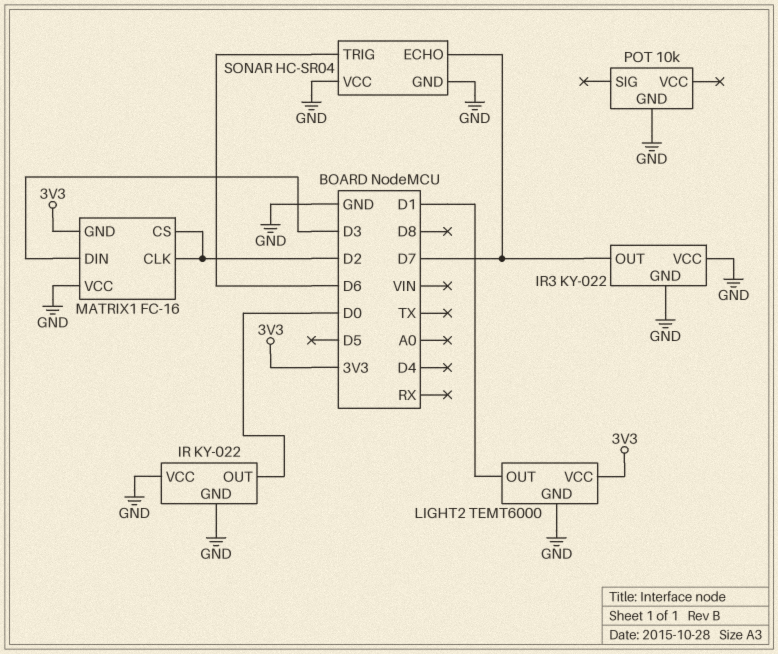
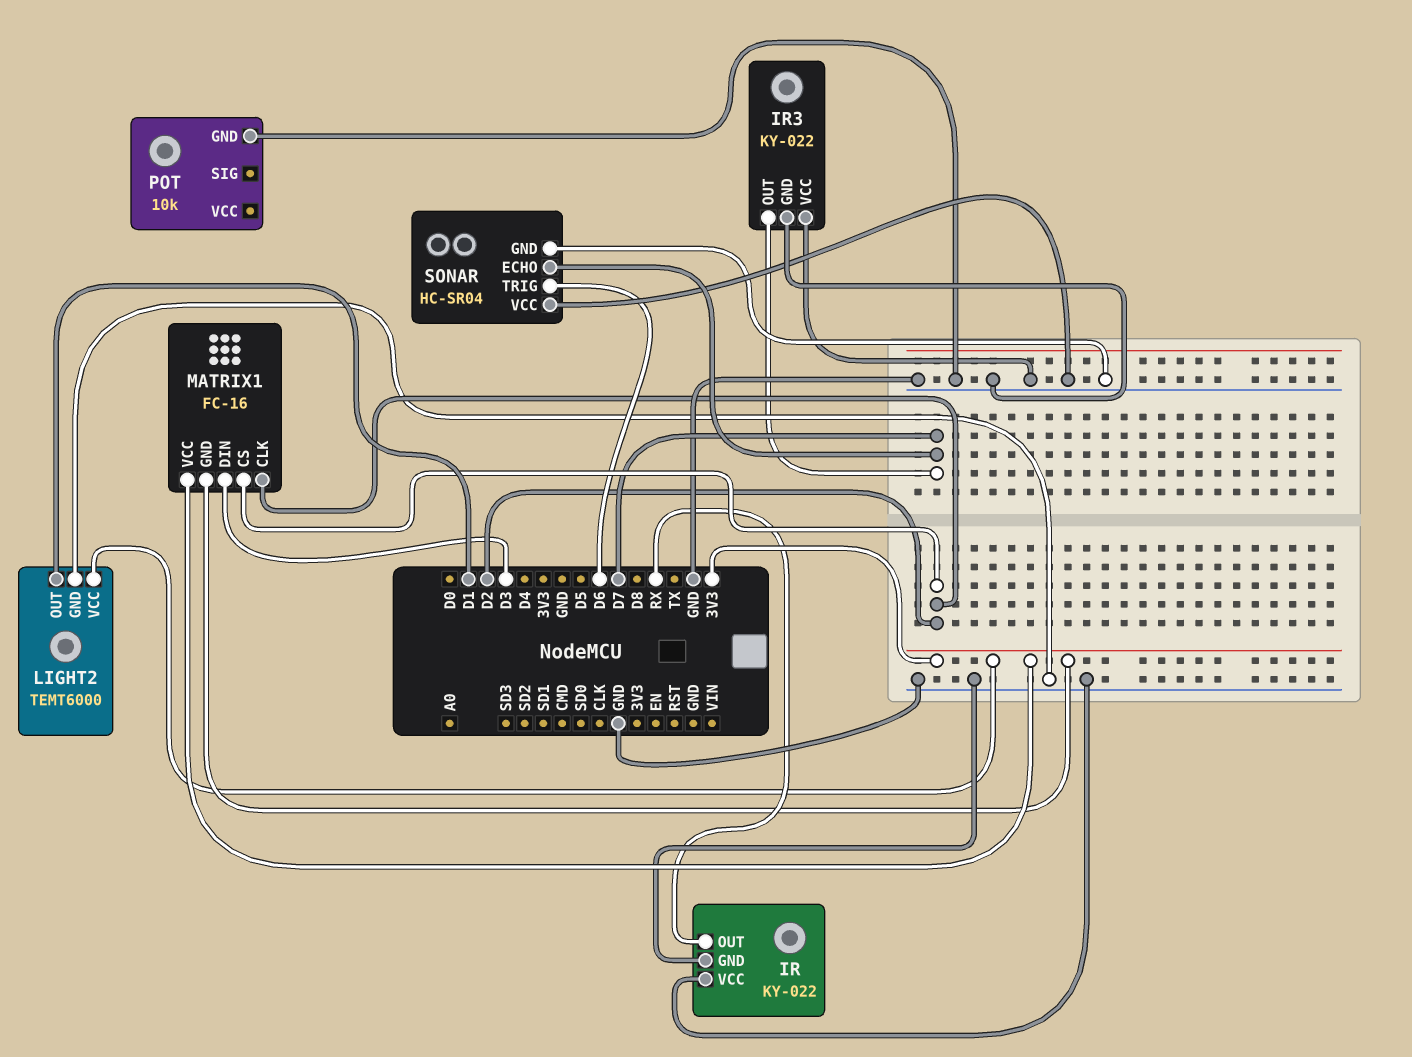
IR pin OUT: D0 -> RX
MATRIX1 pin VCC: GND -> 3V3

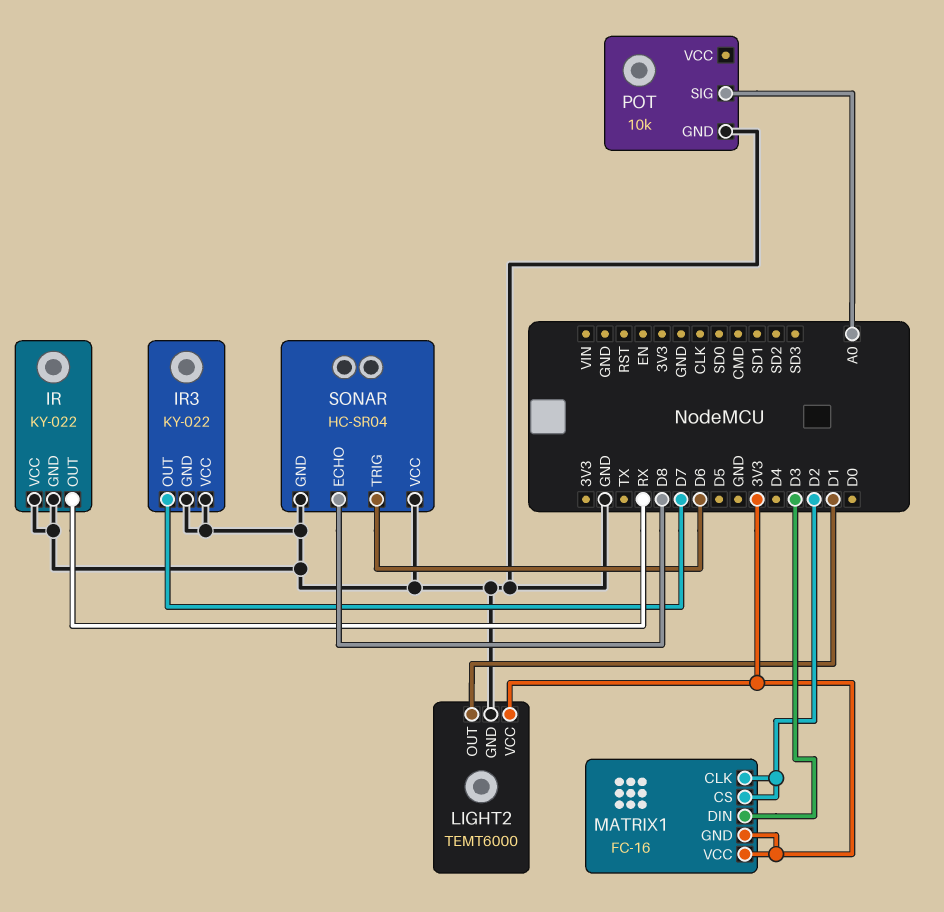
POT pin SIG: none -> A0
SONAR pin ECHO: D7 -> D8

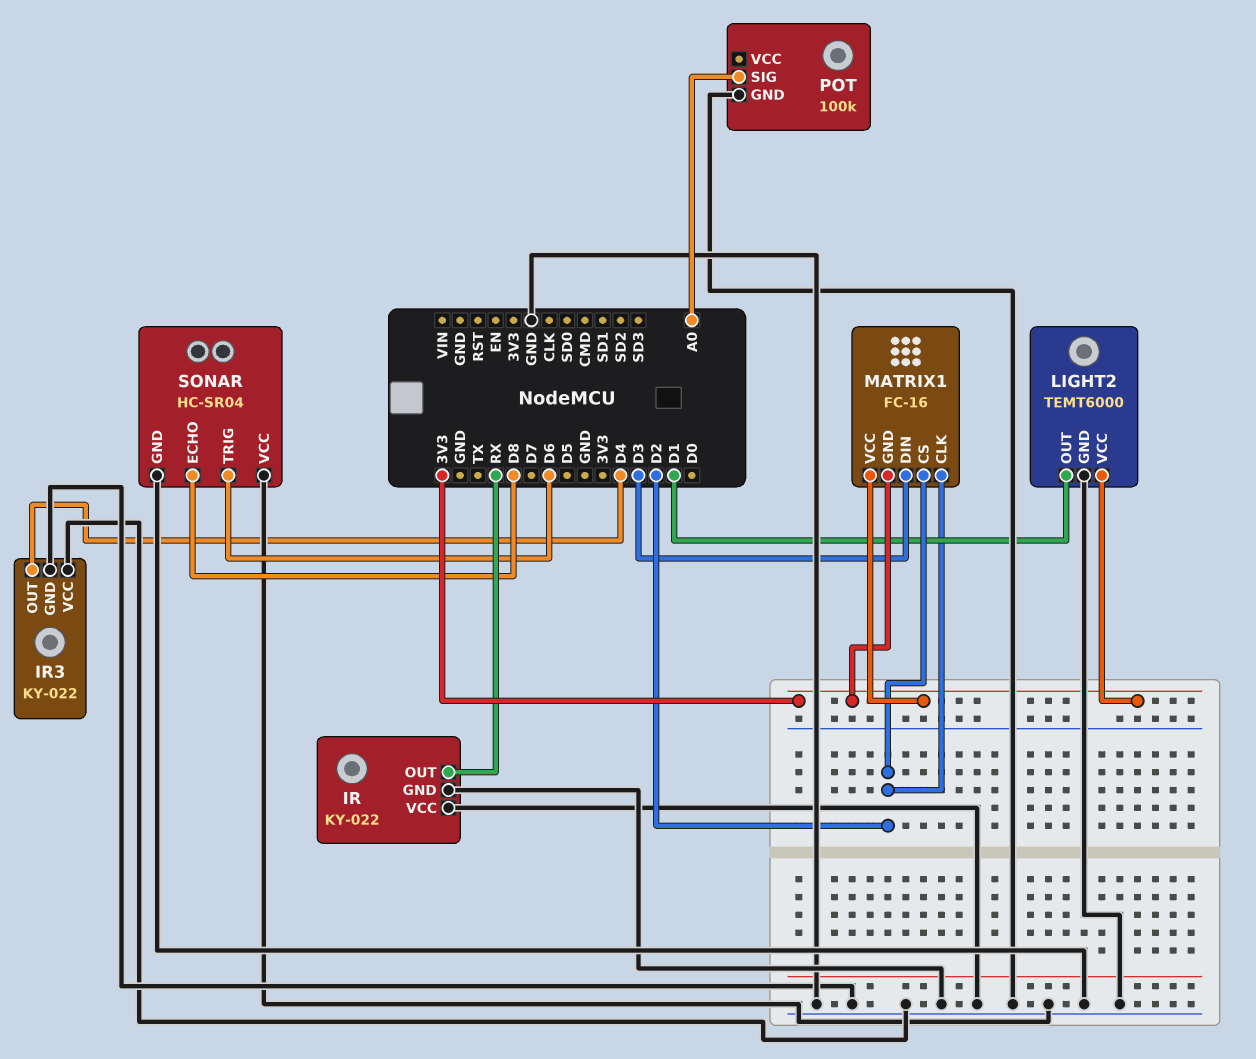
IR3 pin OUT: D7 -> D4
POT: 10k -> 100k

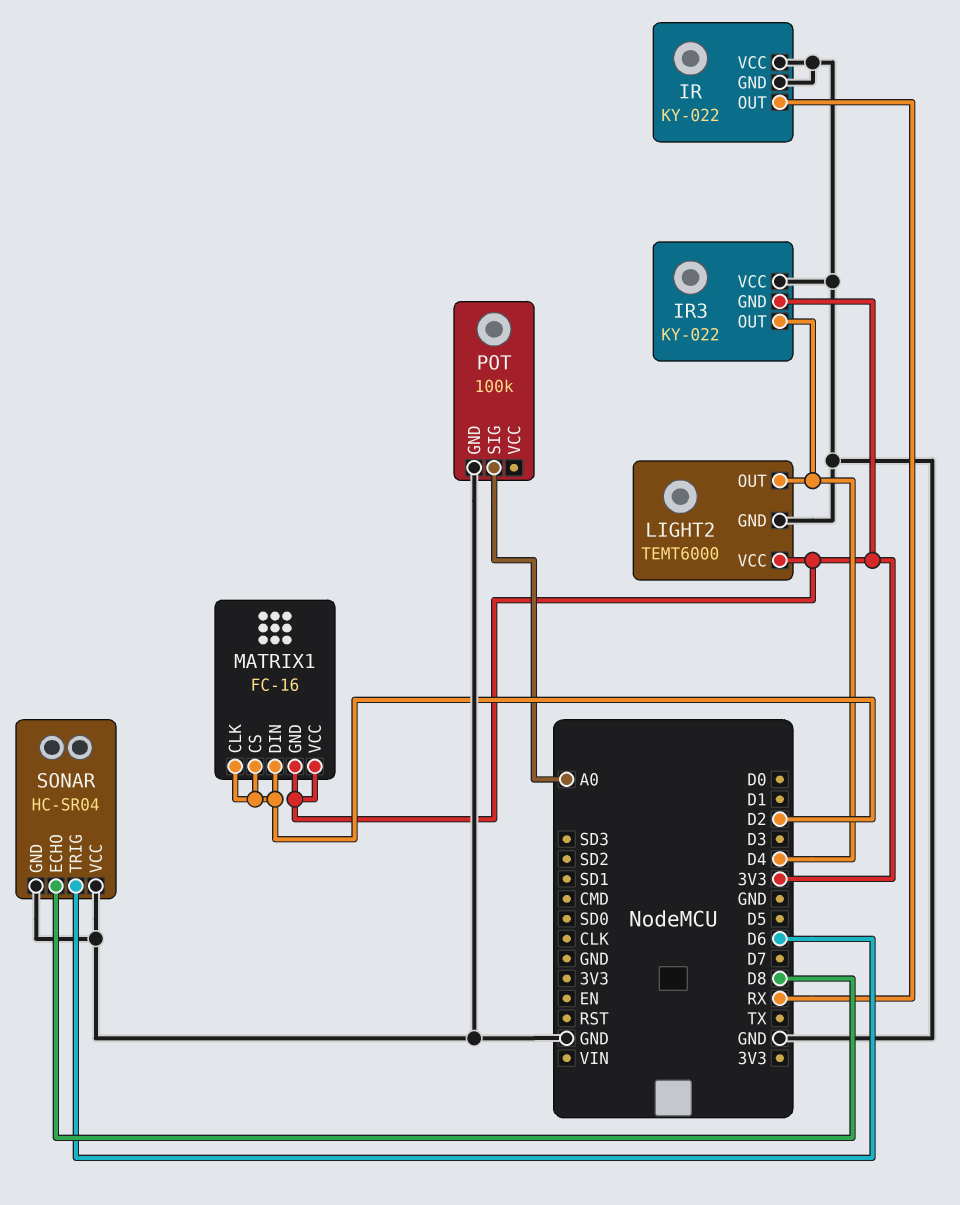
IR3 pin GND: GND -> 3V3
LIGHT2 pin OUT: D1 -> D4
MATRIX1 pin DIN: D3 -> D2

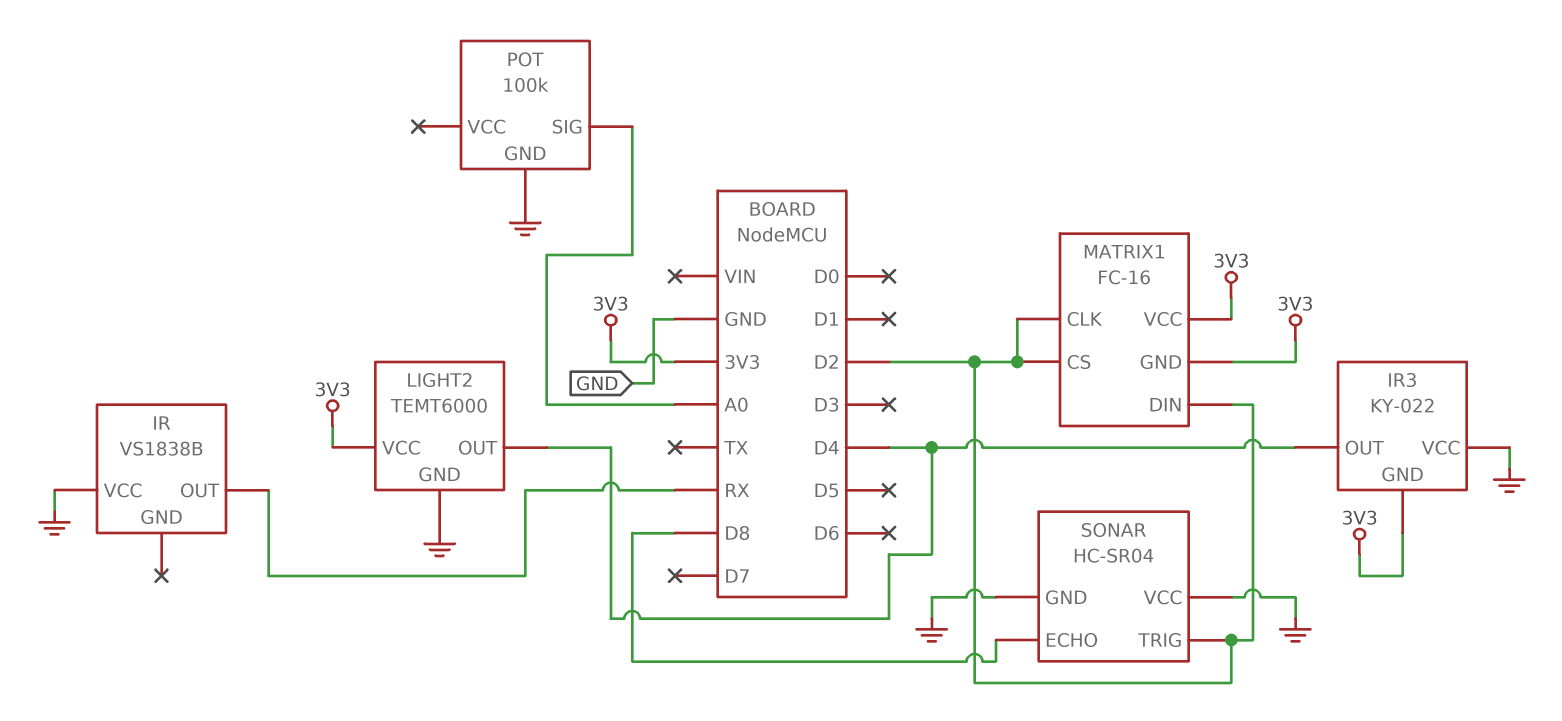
IR: KY-022 -> VS1838B
IR pin GND: GND -> none
SONAR pin TRIG: D6 -> D2

